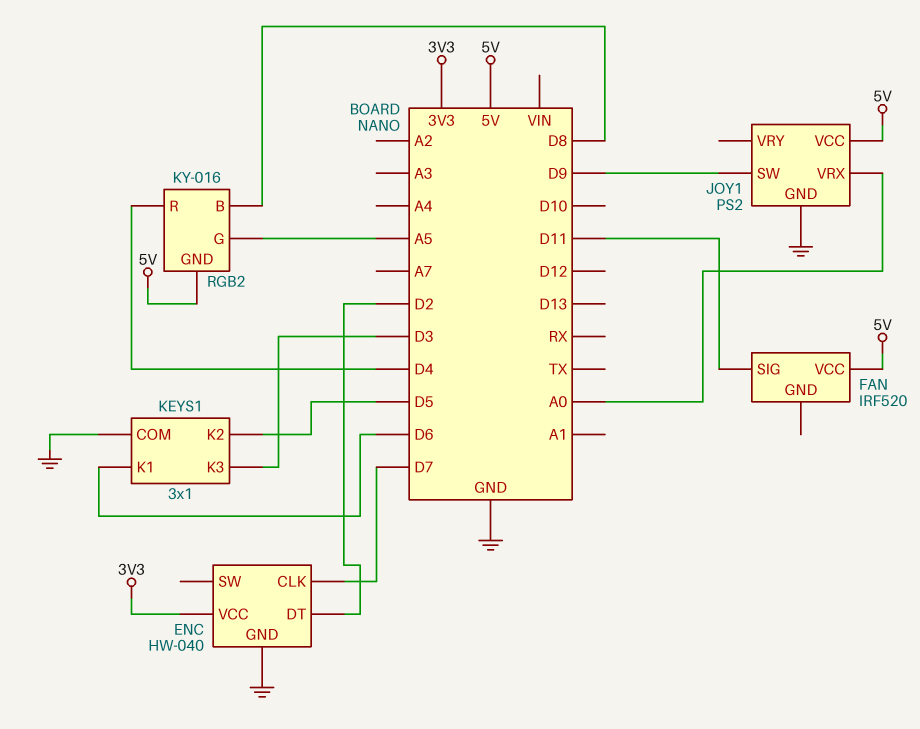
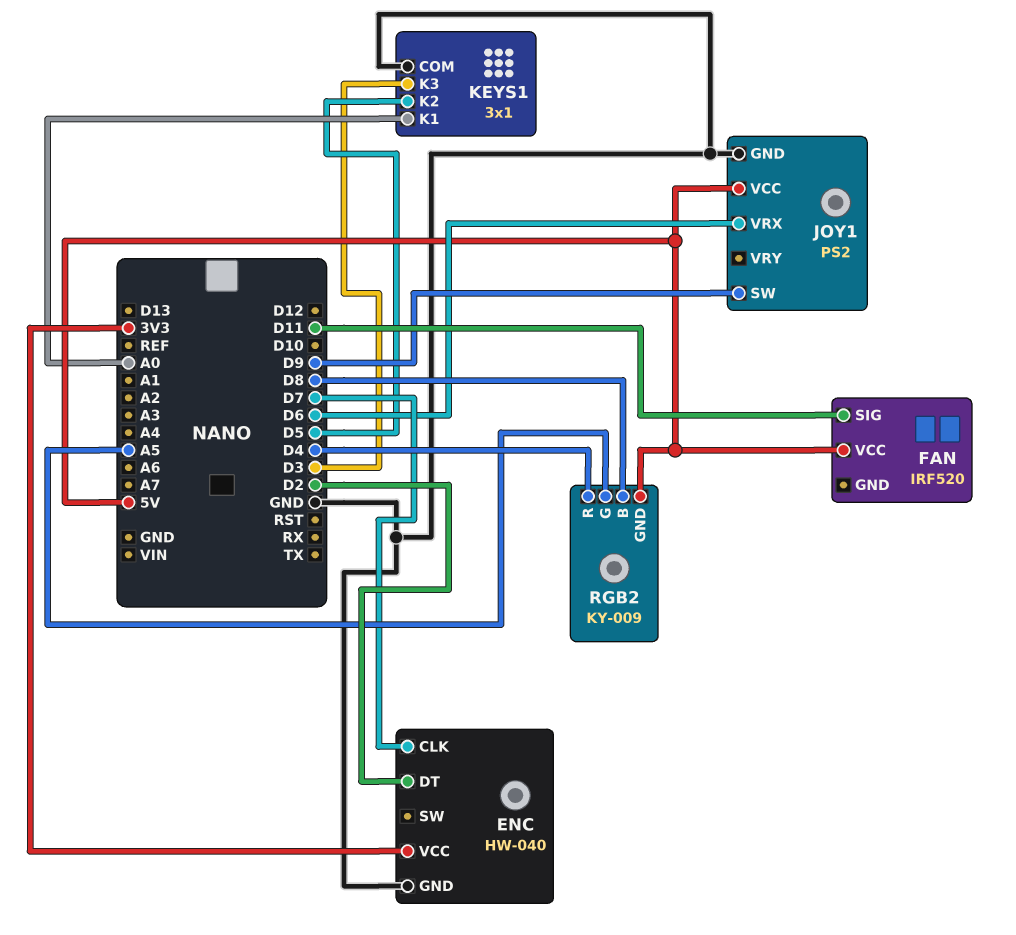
JOY1 pin VRX: A0 -> D6
KEYS1 pin K1: D6 -> A0
RGB2: KY-016 -> KY-009

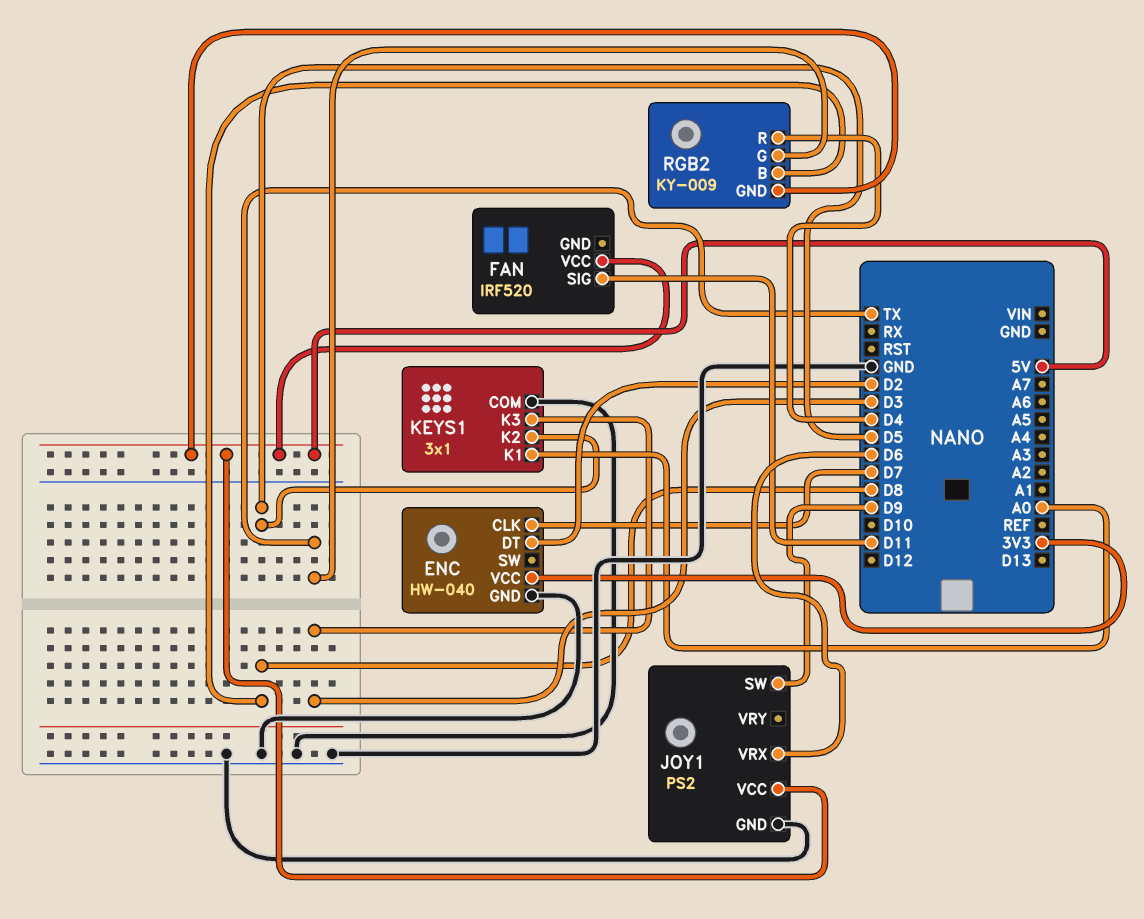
RGB2 pin G: A5 -> TX

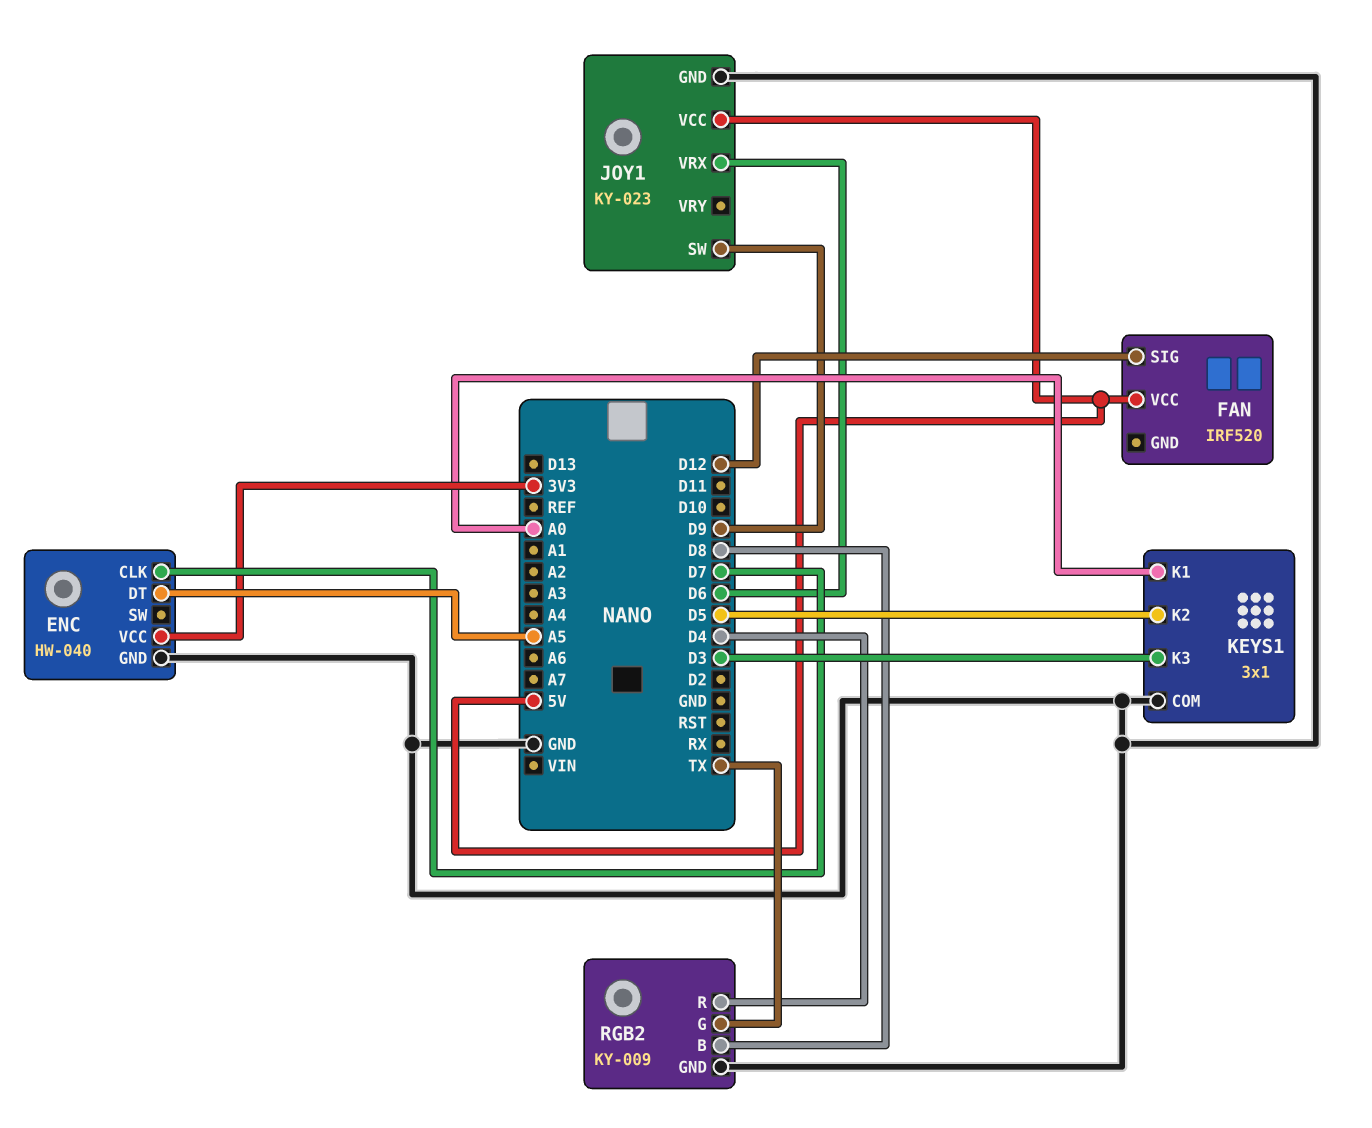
ENC pin DT: D2 -> A5
FAN pin SIG: D11 -> D12
JOY1: PS2 -> KY-023
RGB2 pin GND: 5V -> GND

